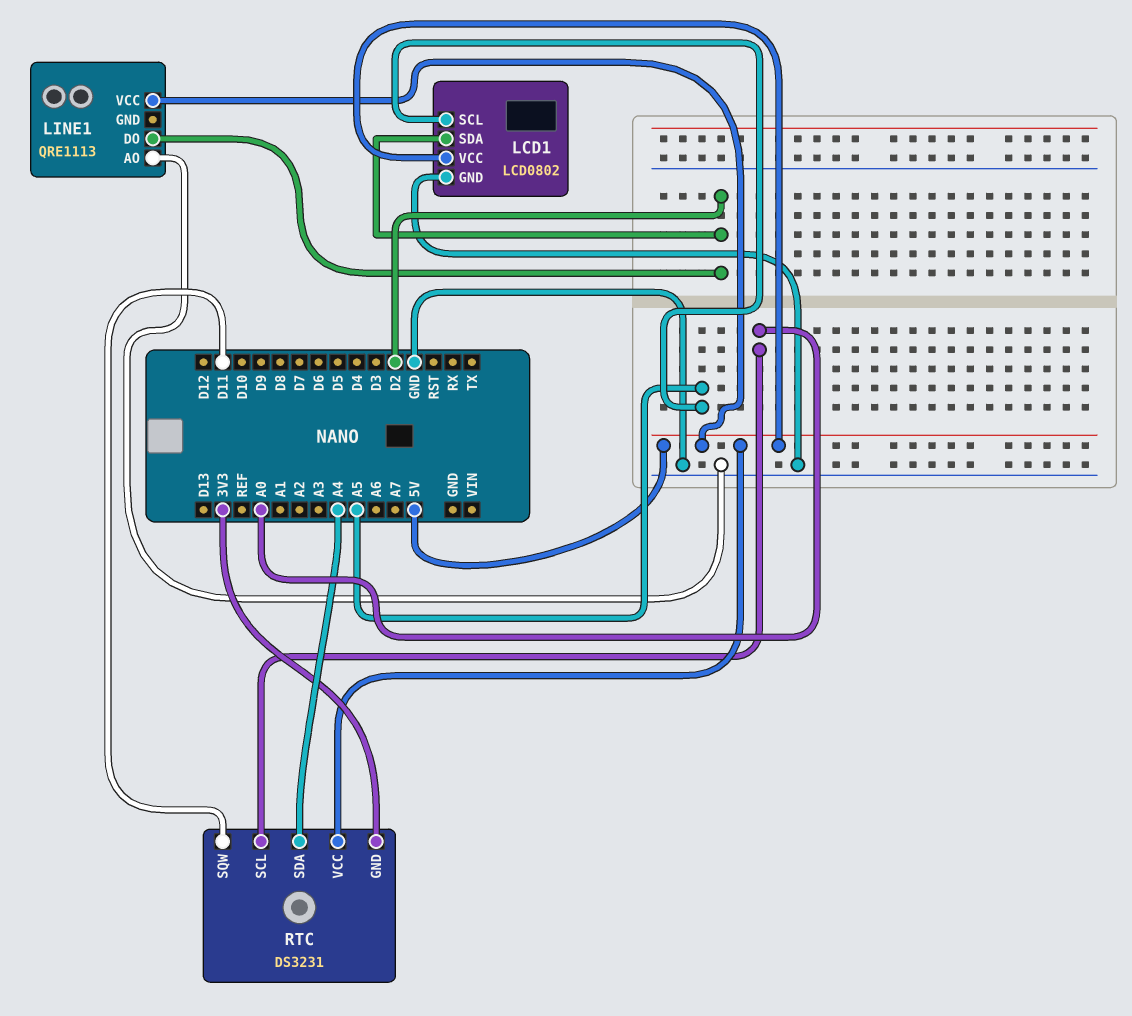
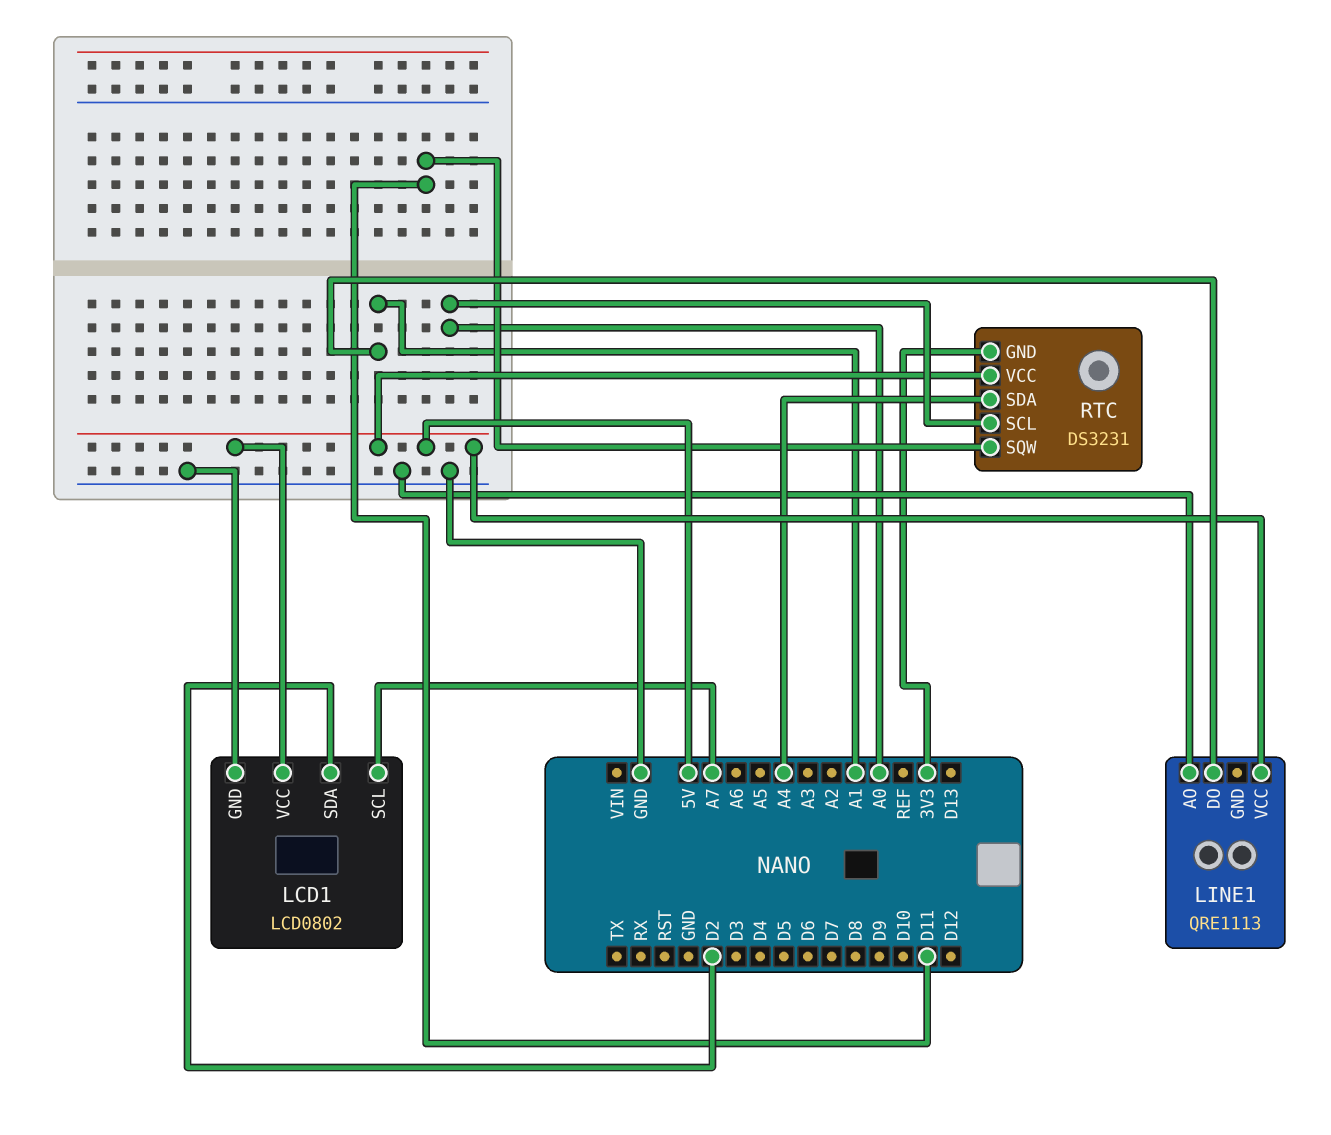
LCD1 pin SCL: A5 -> A7
LINE1 pin DO: D2 -> A1

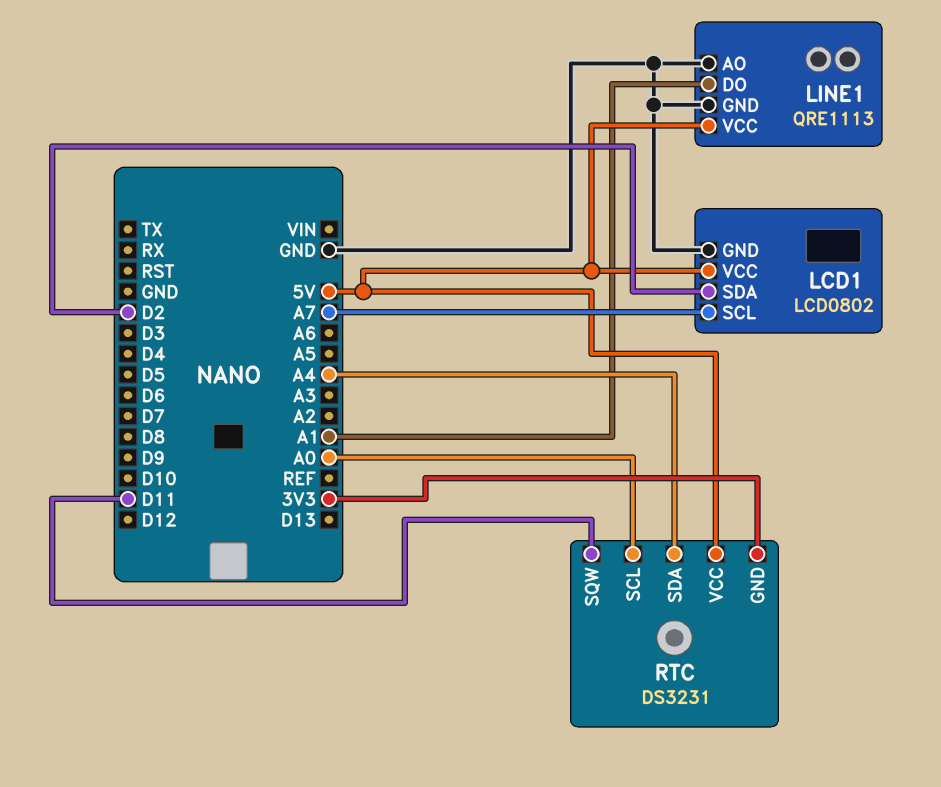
LINE1 pin GND: none -> GND

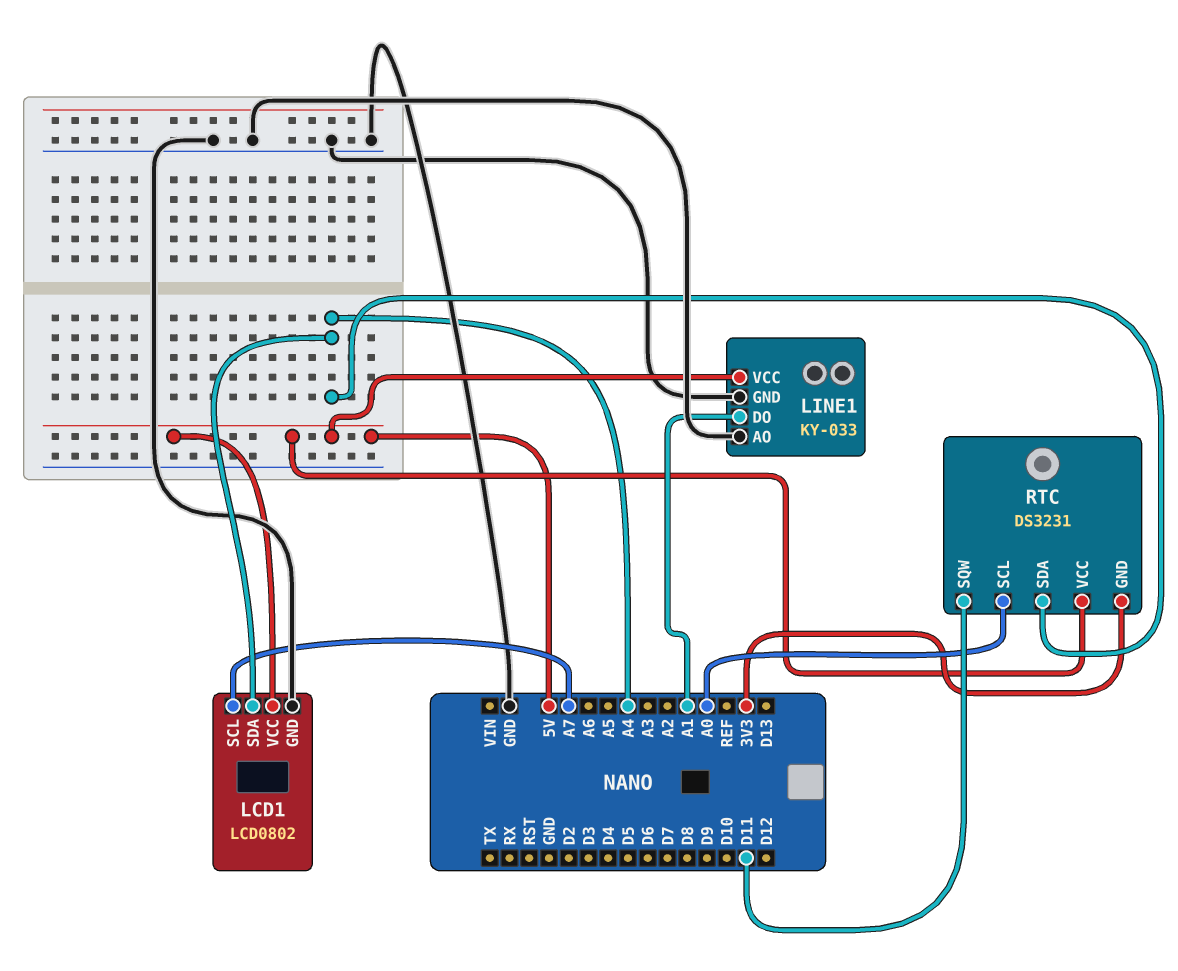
LCD1 pin SDA: D2 -> A4
LINE1: QRE1113 -> KY-033

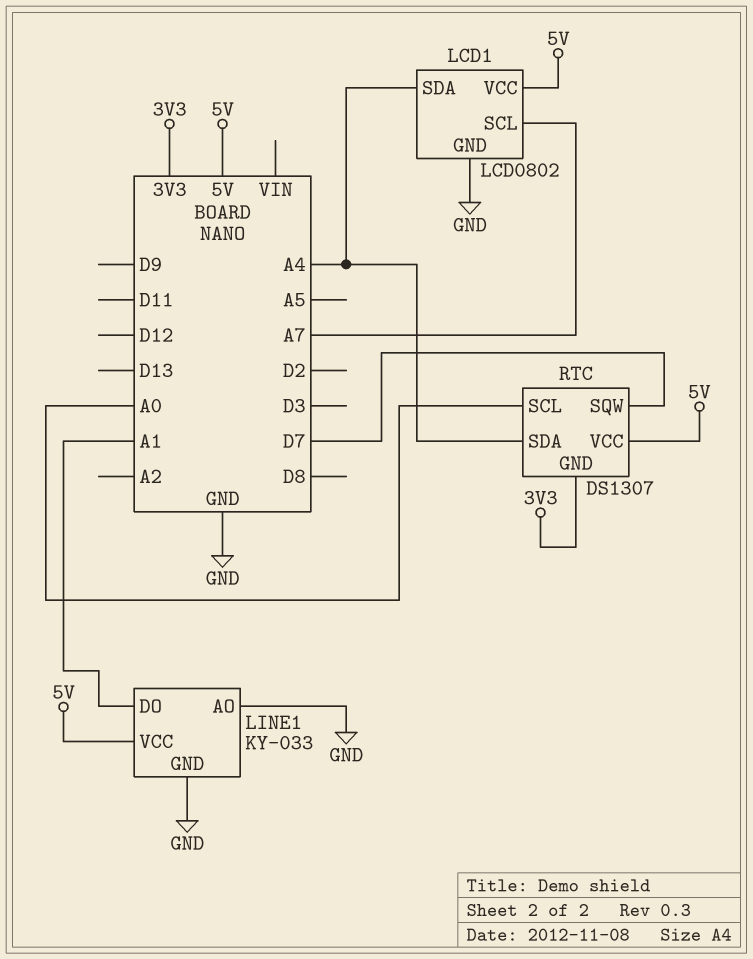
RTC: DS3231 -> DS1307
RTC pin SQW: D11 -> D7

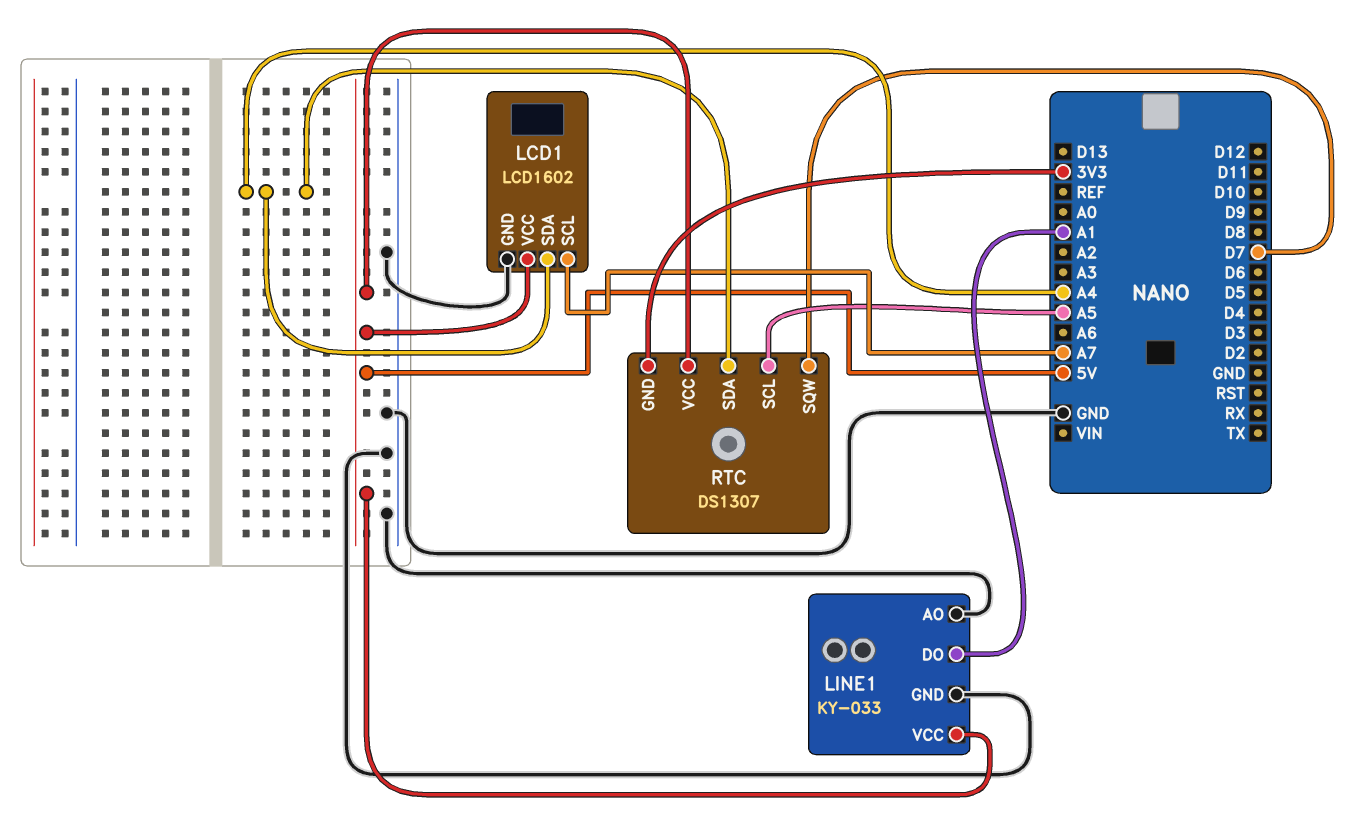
LCD1: LCD0802 -> LCD1602
RTC pin SCL: A0 -> A5

